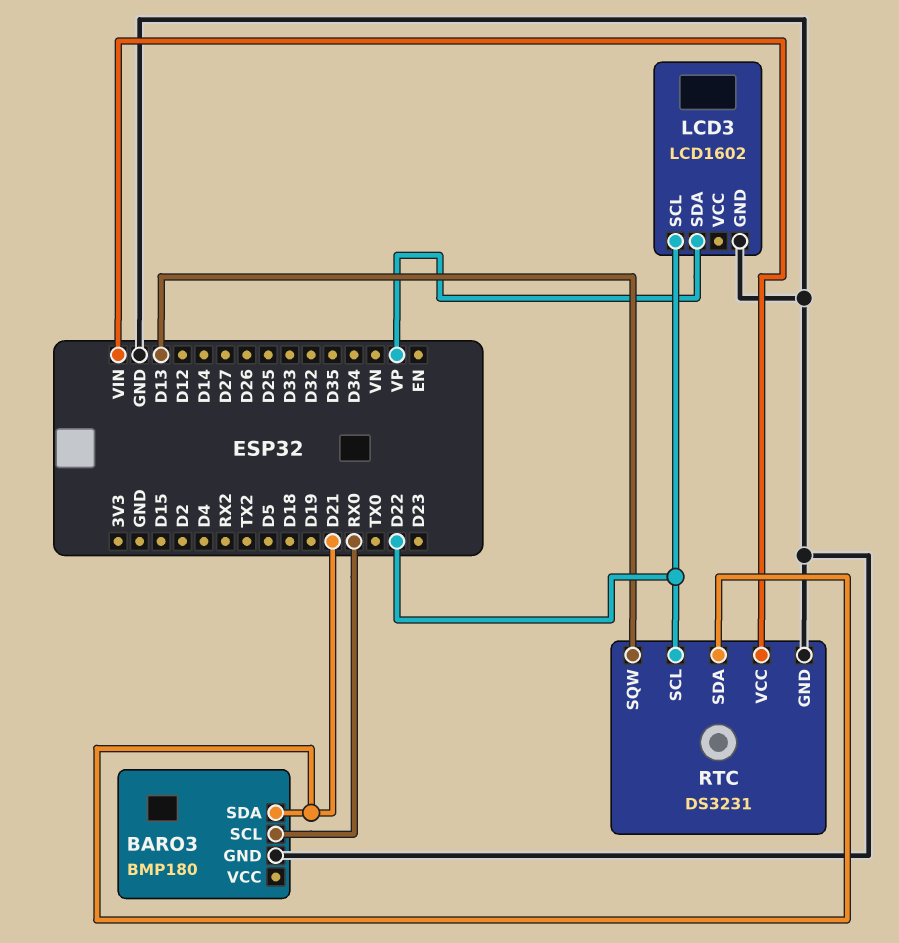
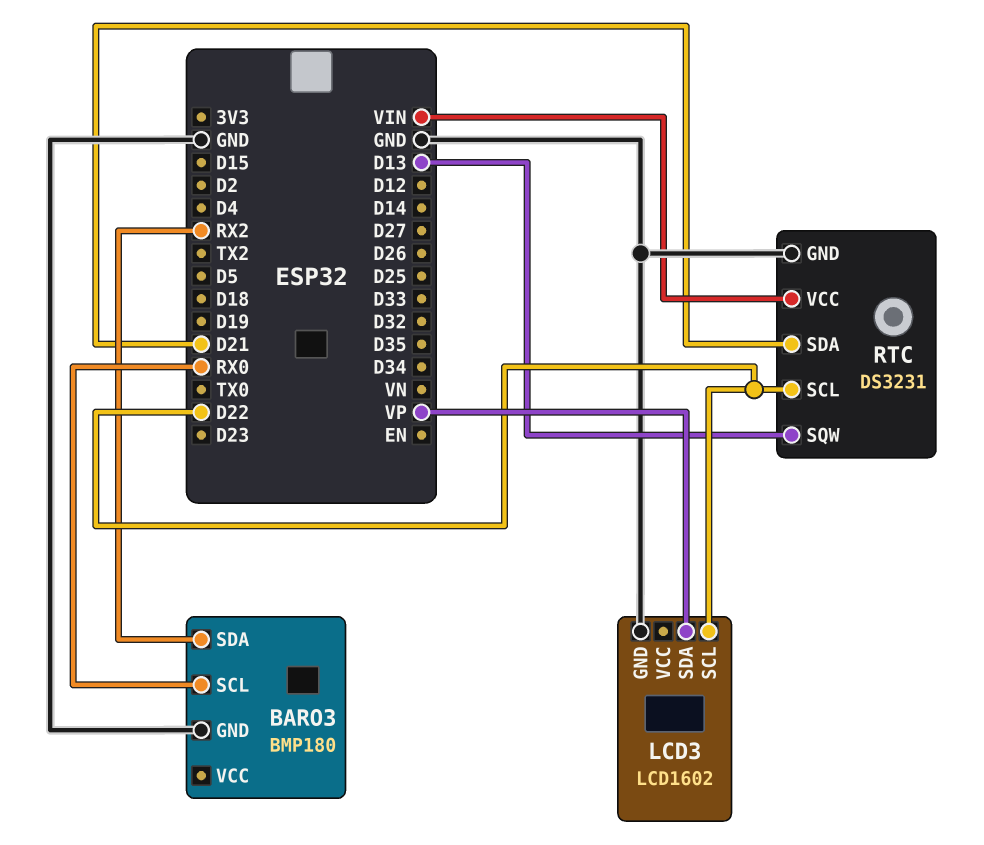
BARO3 pin SDA: D21 -> RX2

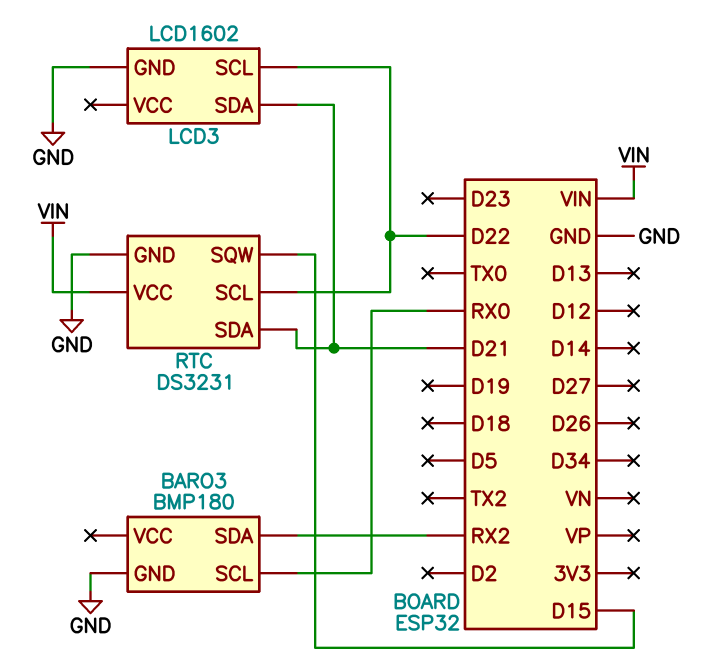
LCD3 pin SDA: VP -> D21
RTC pin SQW: D13 -> D15

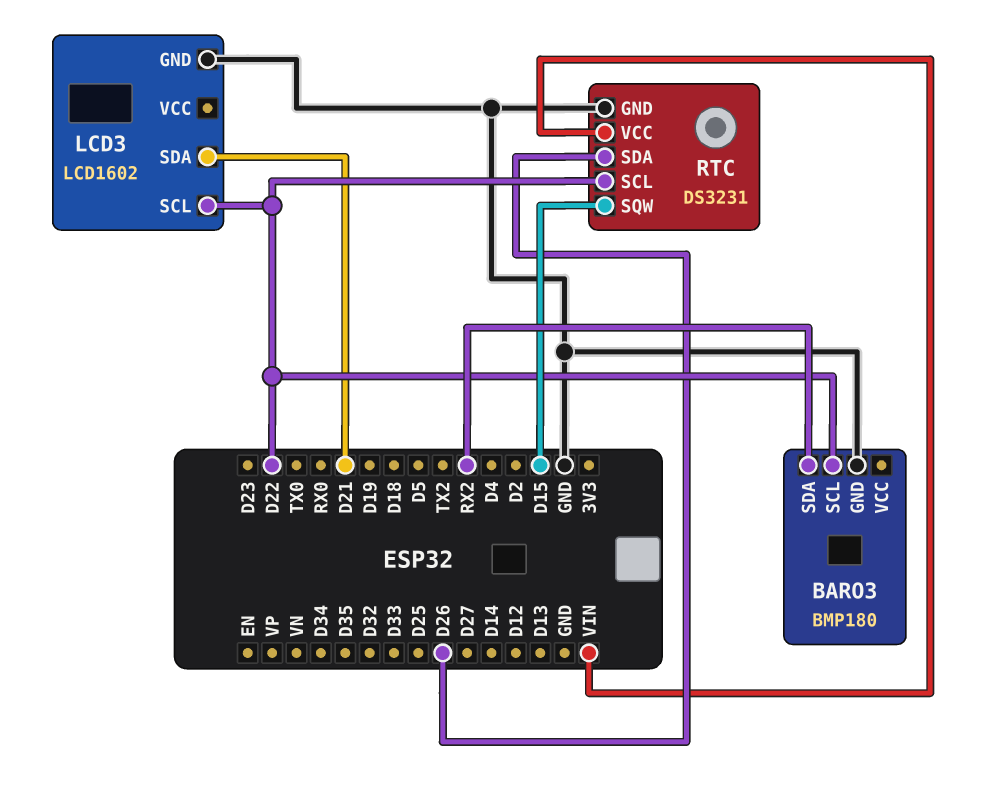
BARO3 pin SCL: RX0 -> D22
RTC pin SDA: D21 -> D26

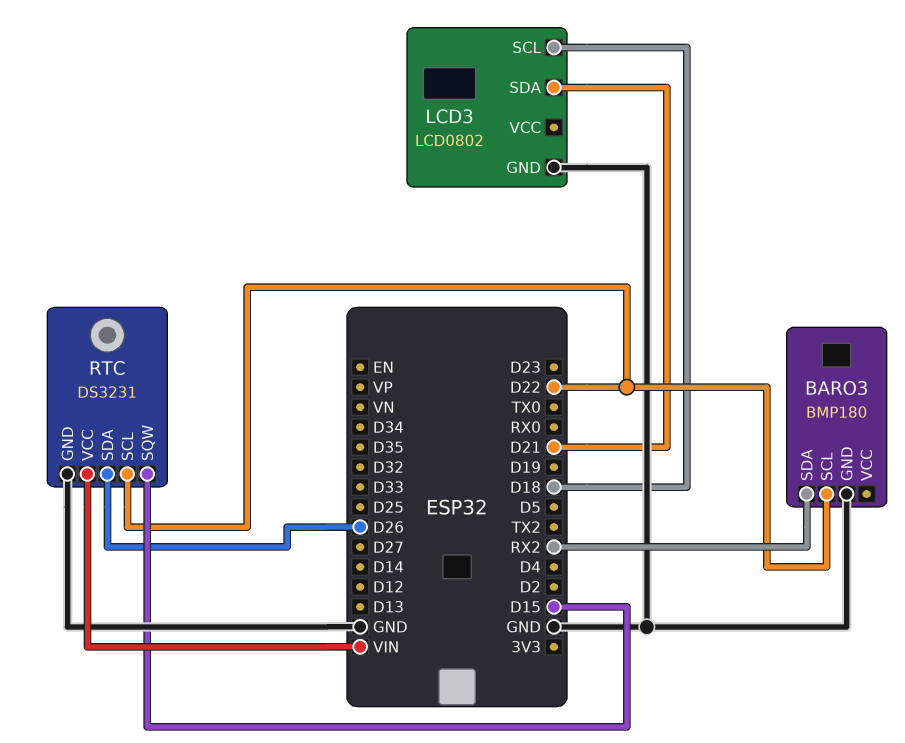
LCD3: LCD1602 -> LCD0802
LCD3 pin SCL: D22 -> D18

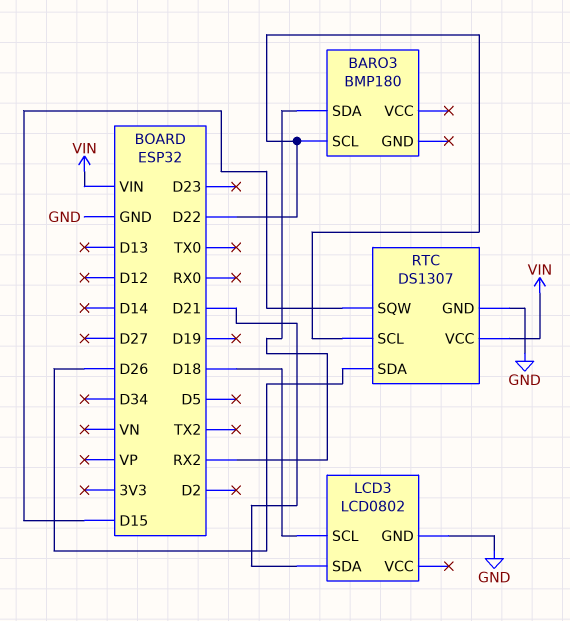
BARO3 pin GND: GND -> none
RTC: DS3231 -> DS1307

